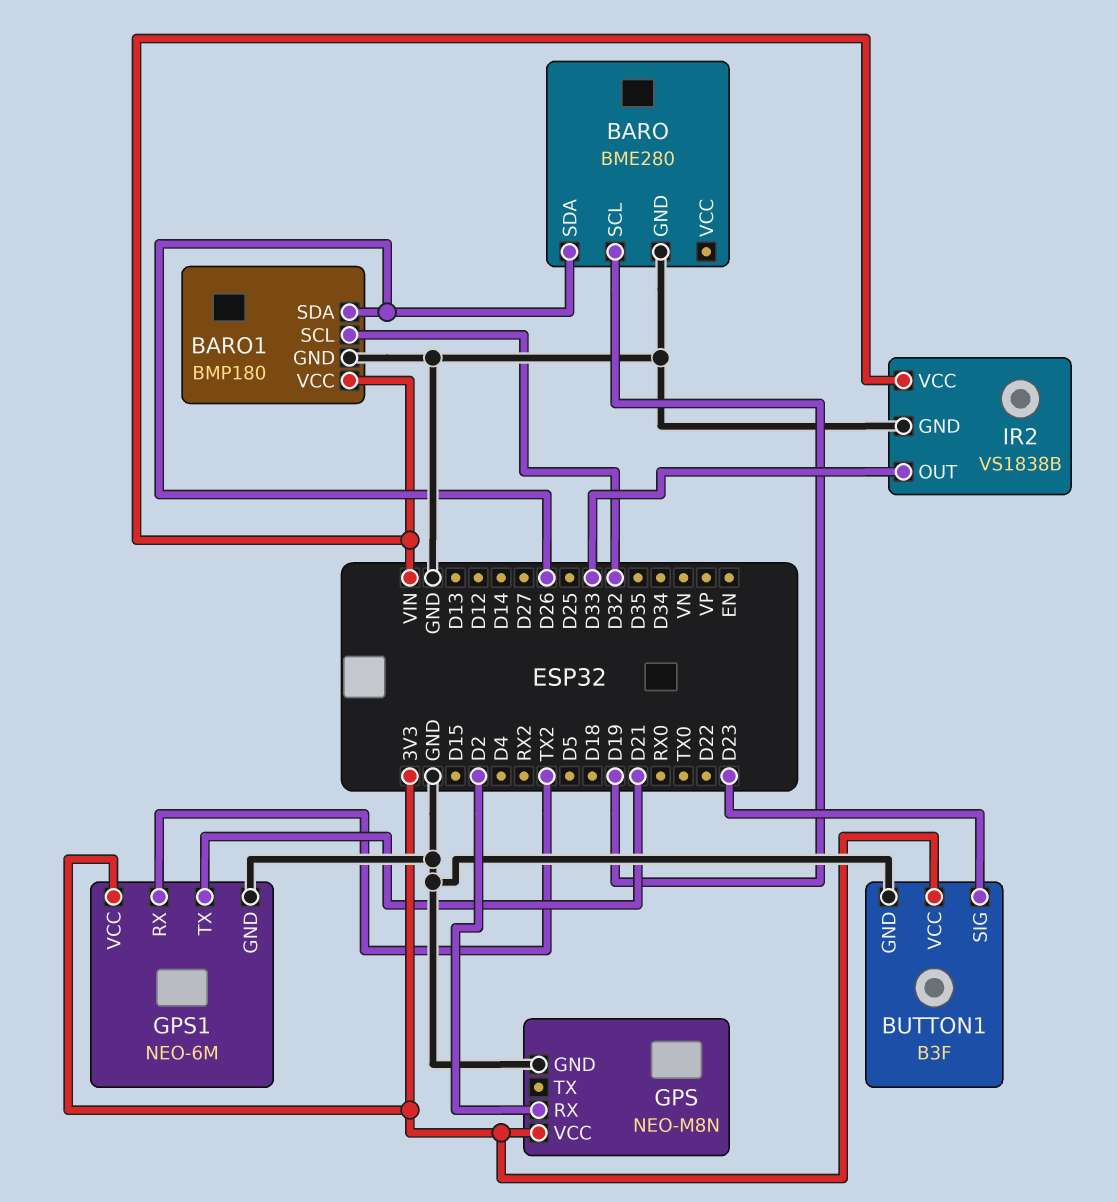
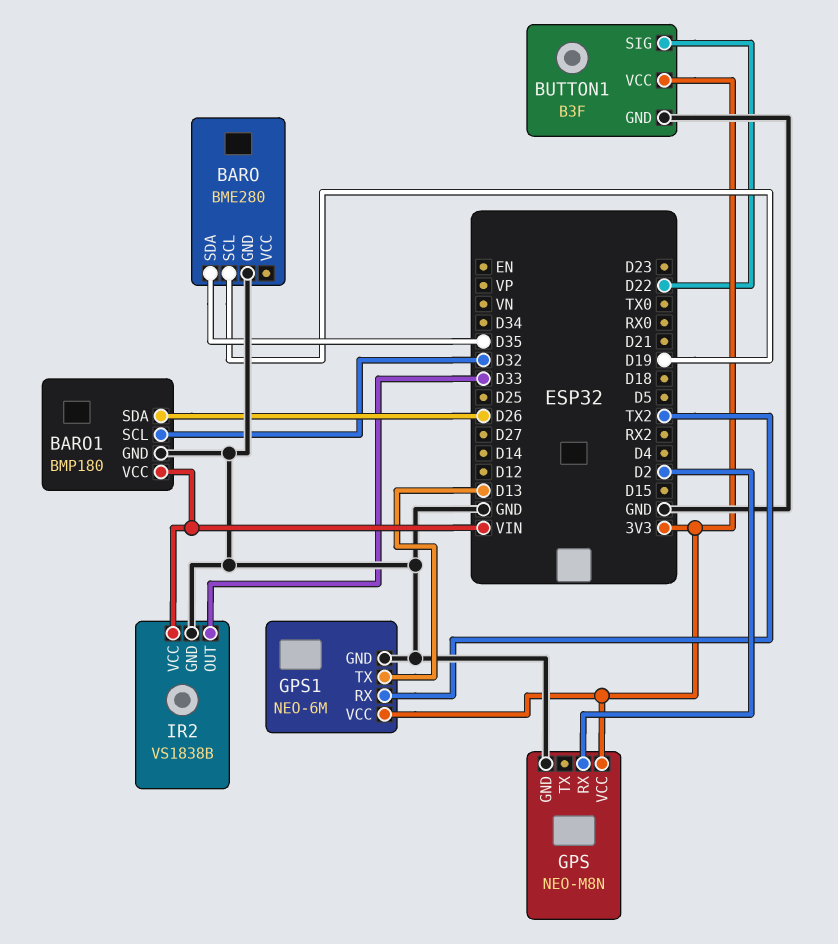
BARO pin SDA: D26 -> D35
BUTTON1 pin SIG: D23 -> D22
GPS1 pin TX: D21 -> D13

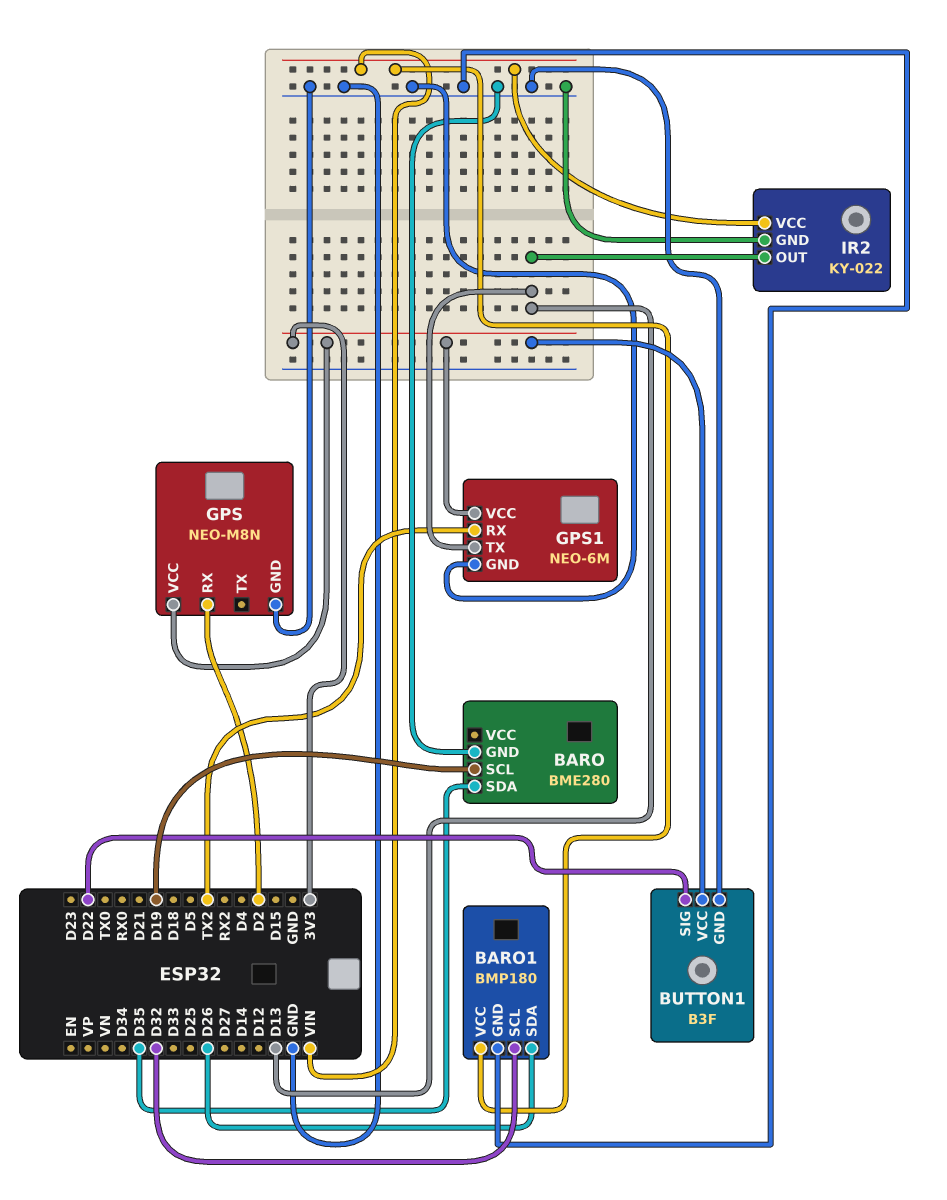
IR2: VS1838B -> KY-022
IR2 pin OUT: D33 -> D13

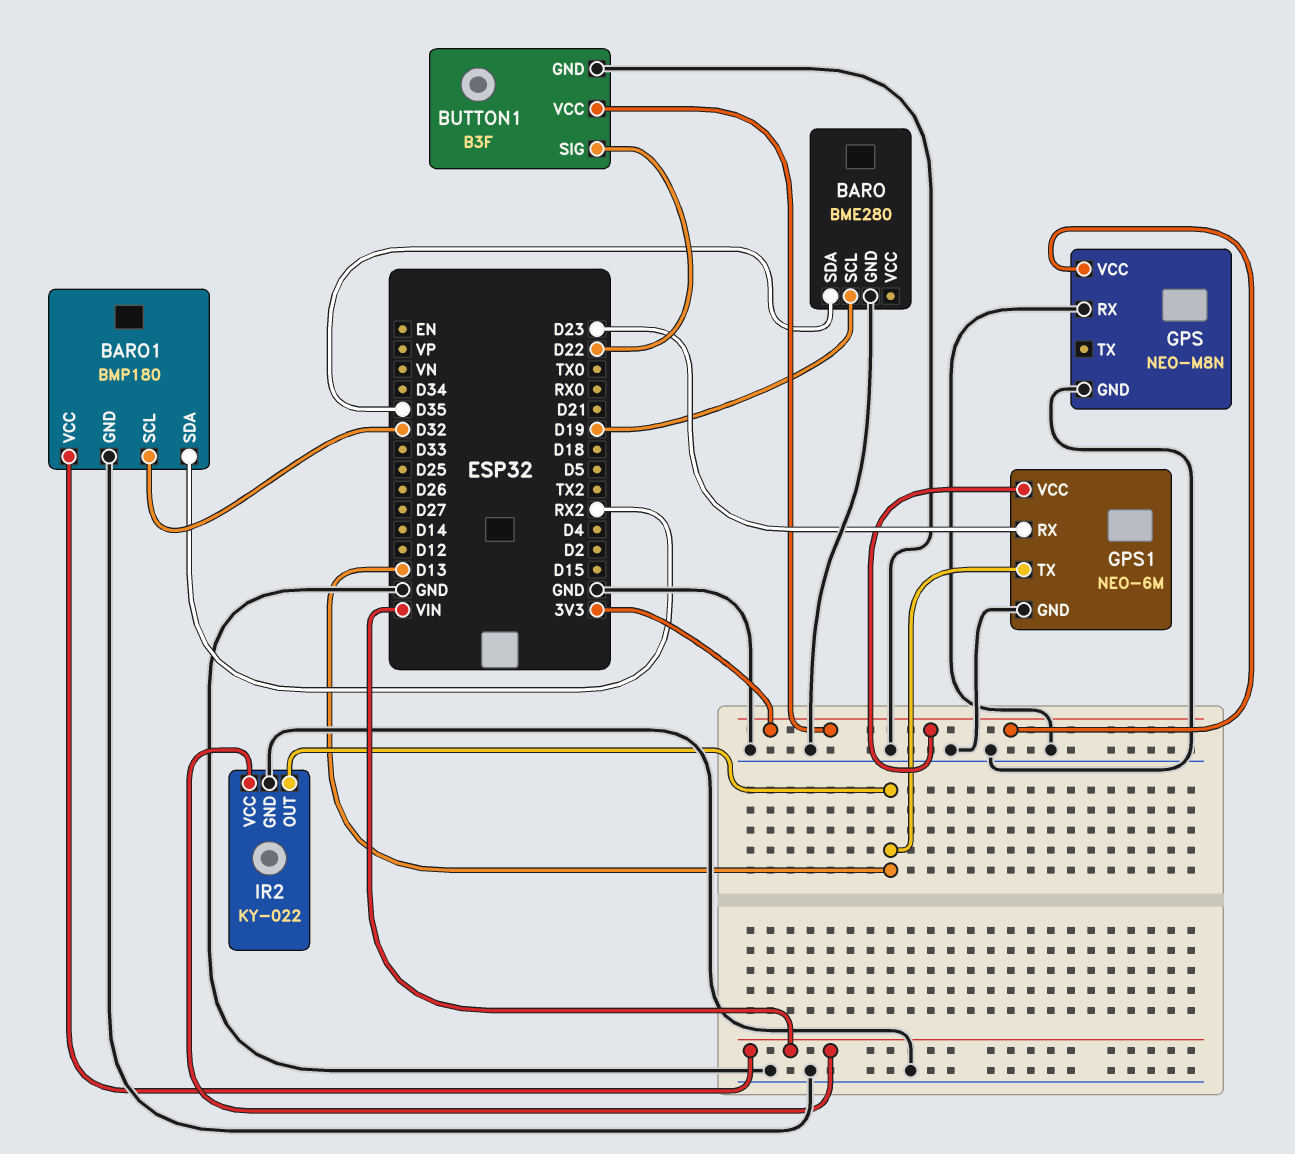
BARO1 pin SDA: D26 -> RX2
GPS pin RX: D2 -> GND
GPS1 pin RX: TX2 -> D23

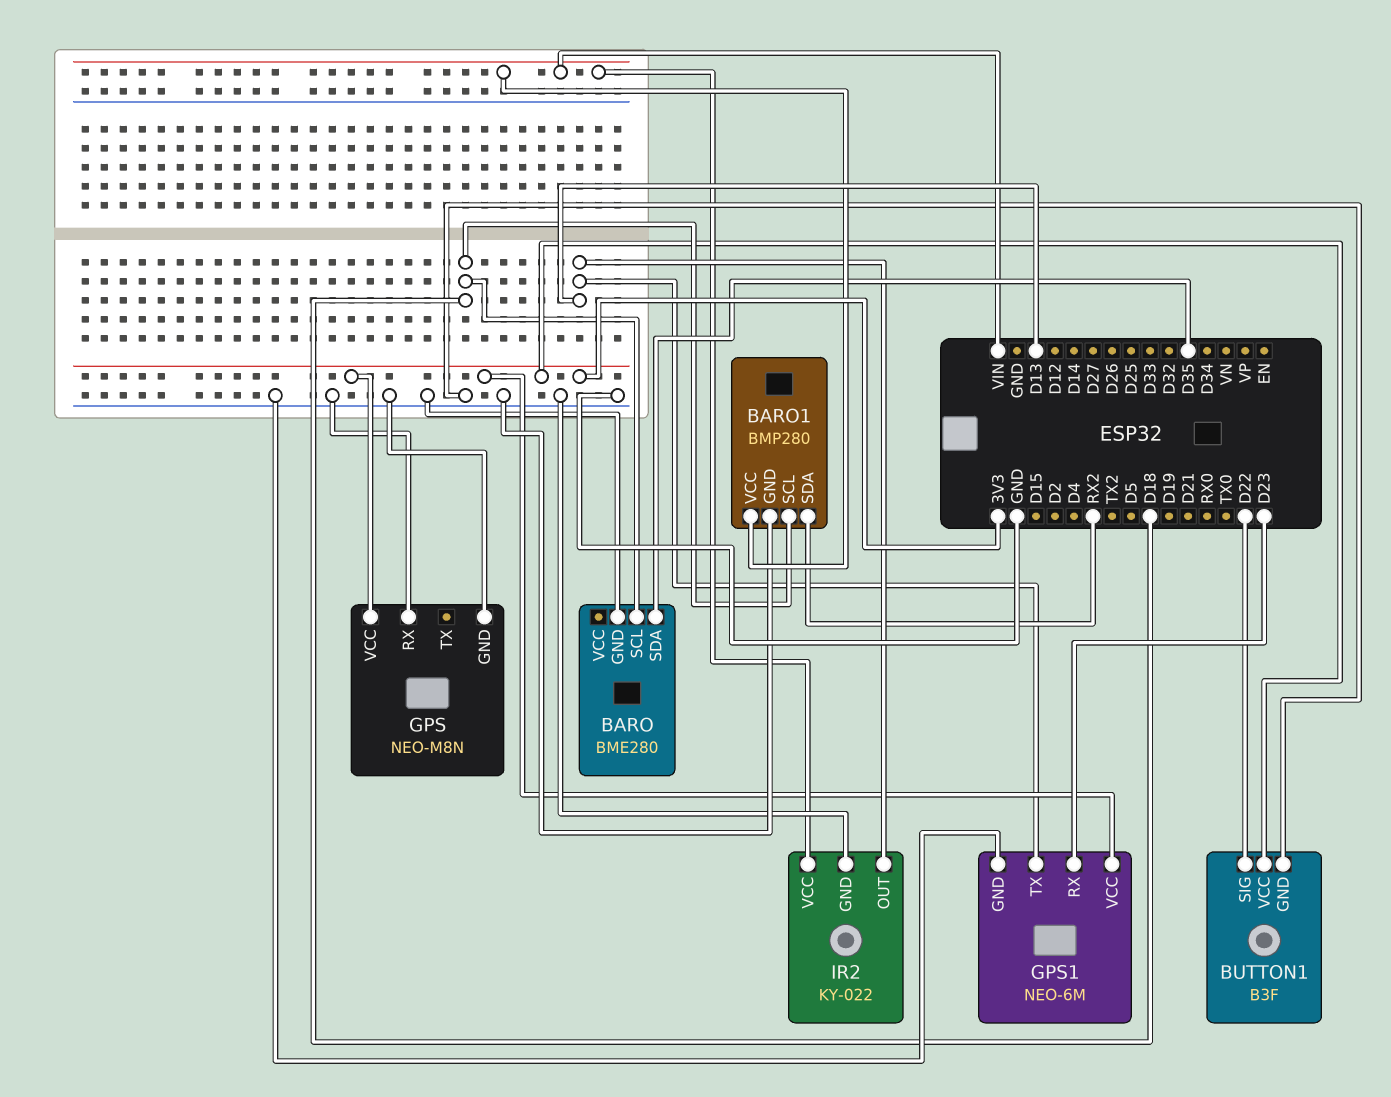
BARO pin SCL: D19 -> D18
BARO1: BMP180 -> BMP280
BARO1 pin SCL: D32 -> D18

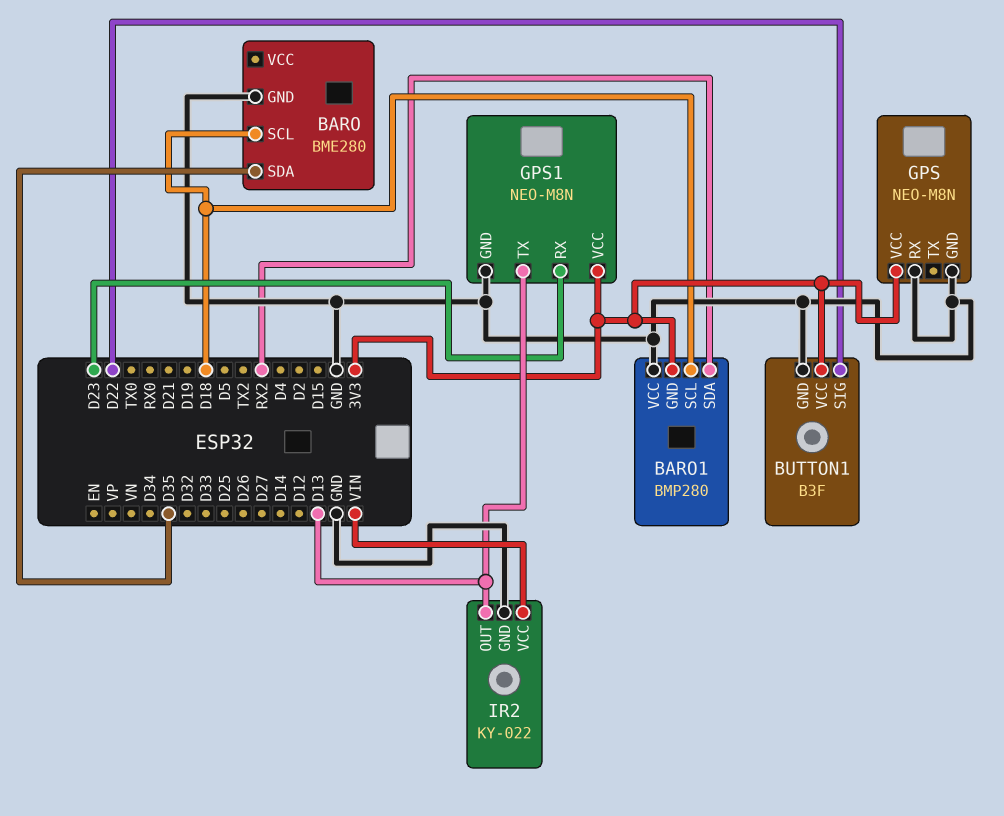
BARO1 pin GND: GND -> 3V3
BARO1 pin VCC: VIN -> GND
GPS1: NEO-6M -> NEO-M8N

